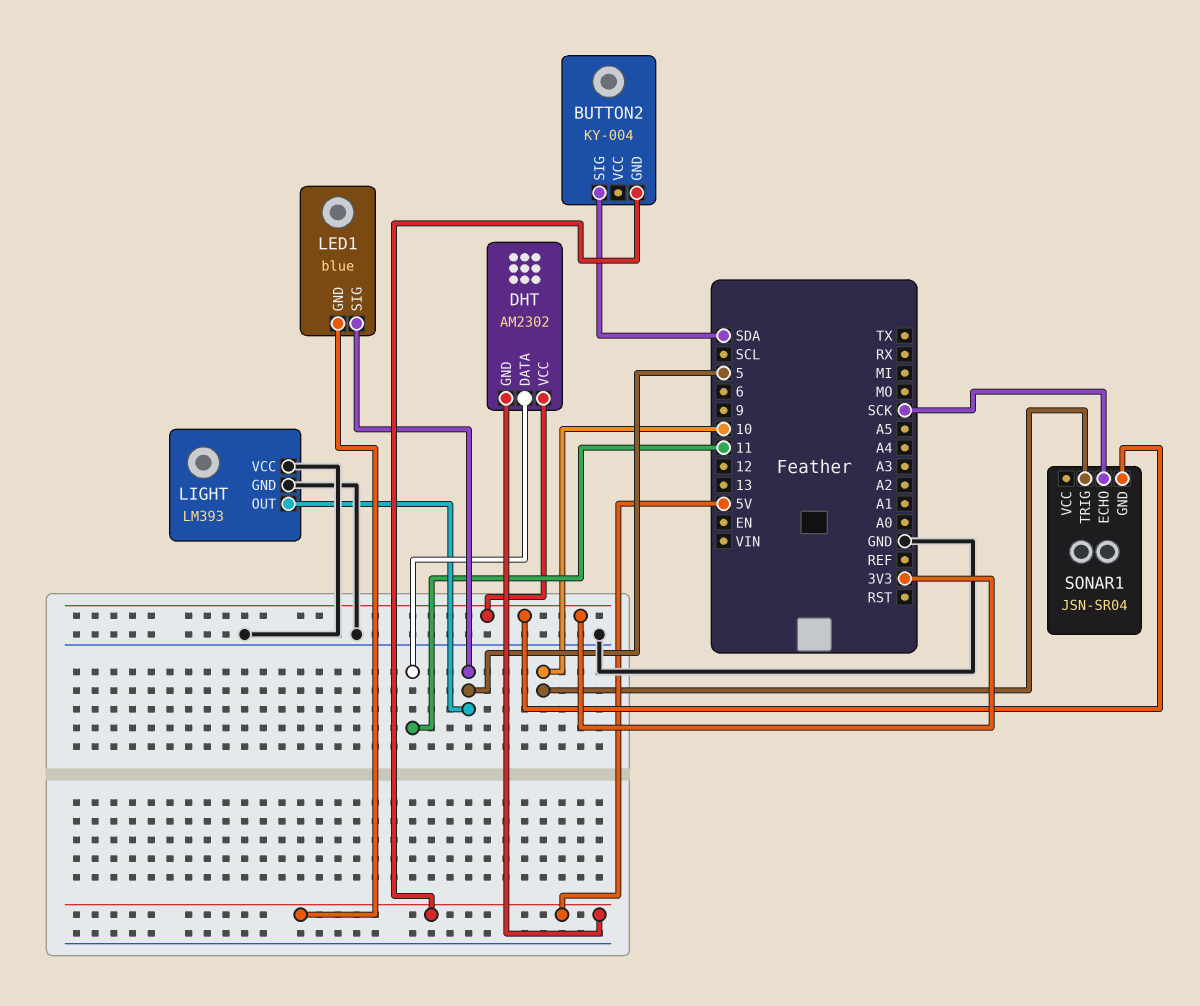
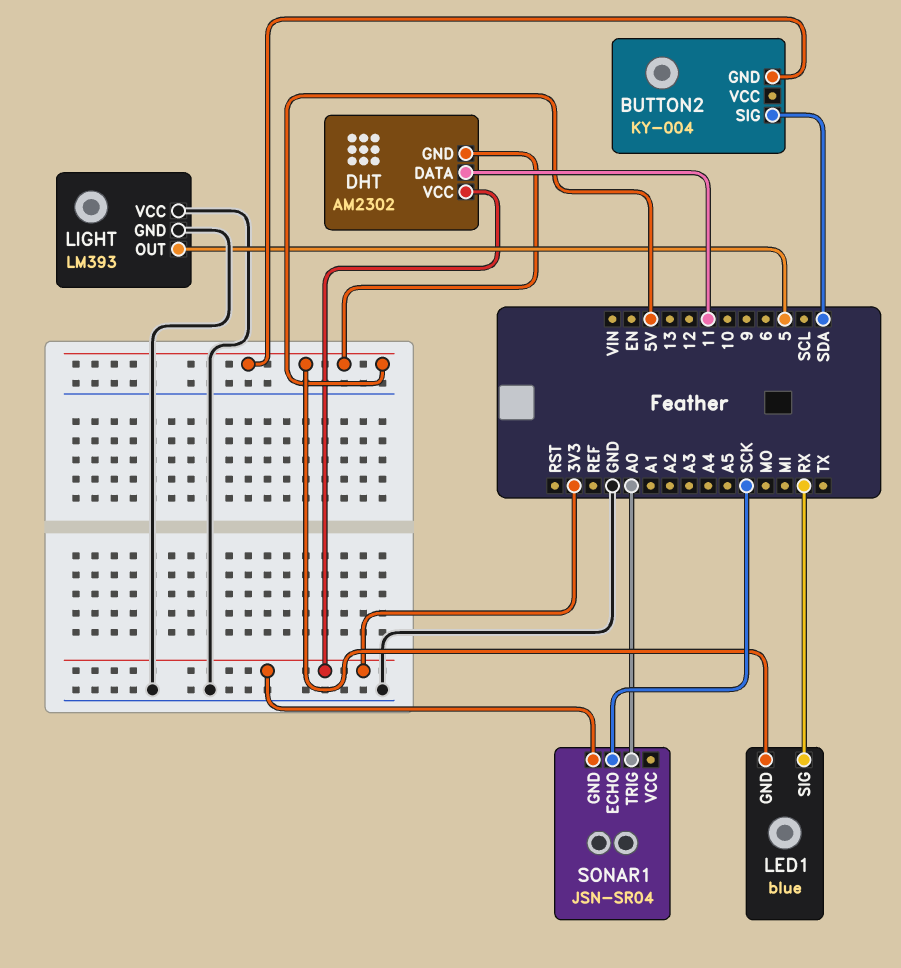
LED1 pin SIG: 5 -> RX
SONAR1 pin TRIG: 10 -> A0

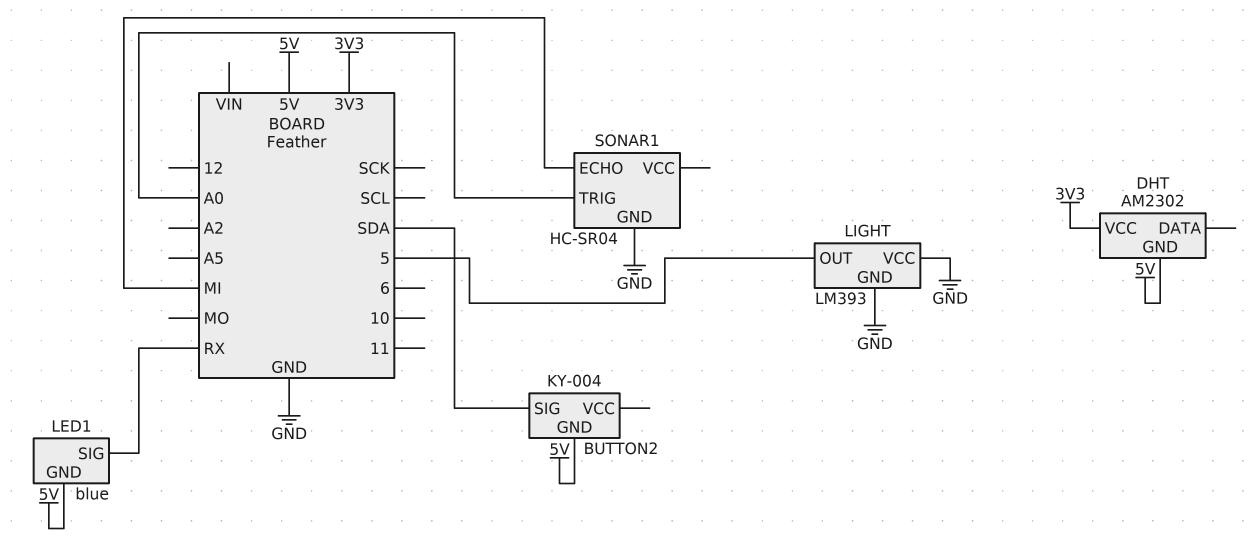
DHT pin DATA: 11 -> none
SONAR1: JSN-SR04 -> HC-SR04
SONAR1 pin ECHO: SCK -> MI
SONAR1 pin GND: 3V3 -> GND

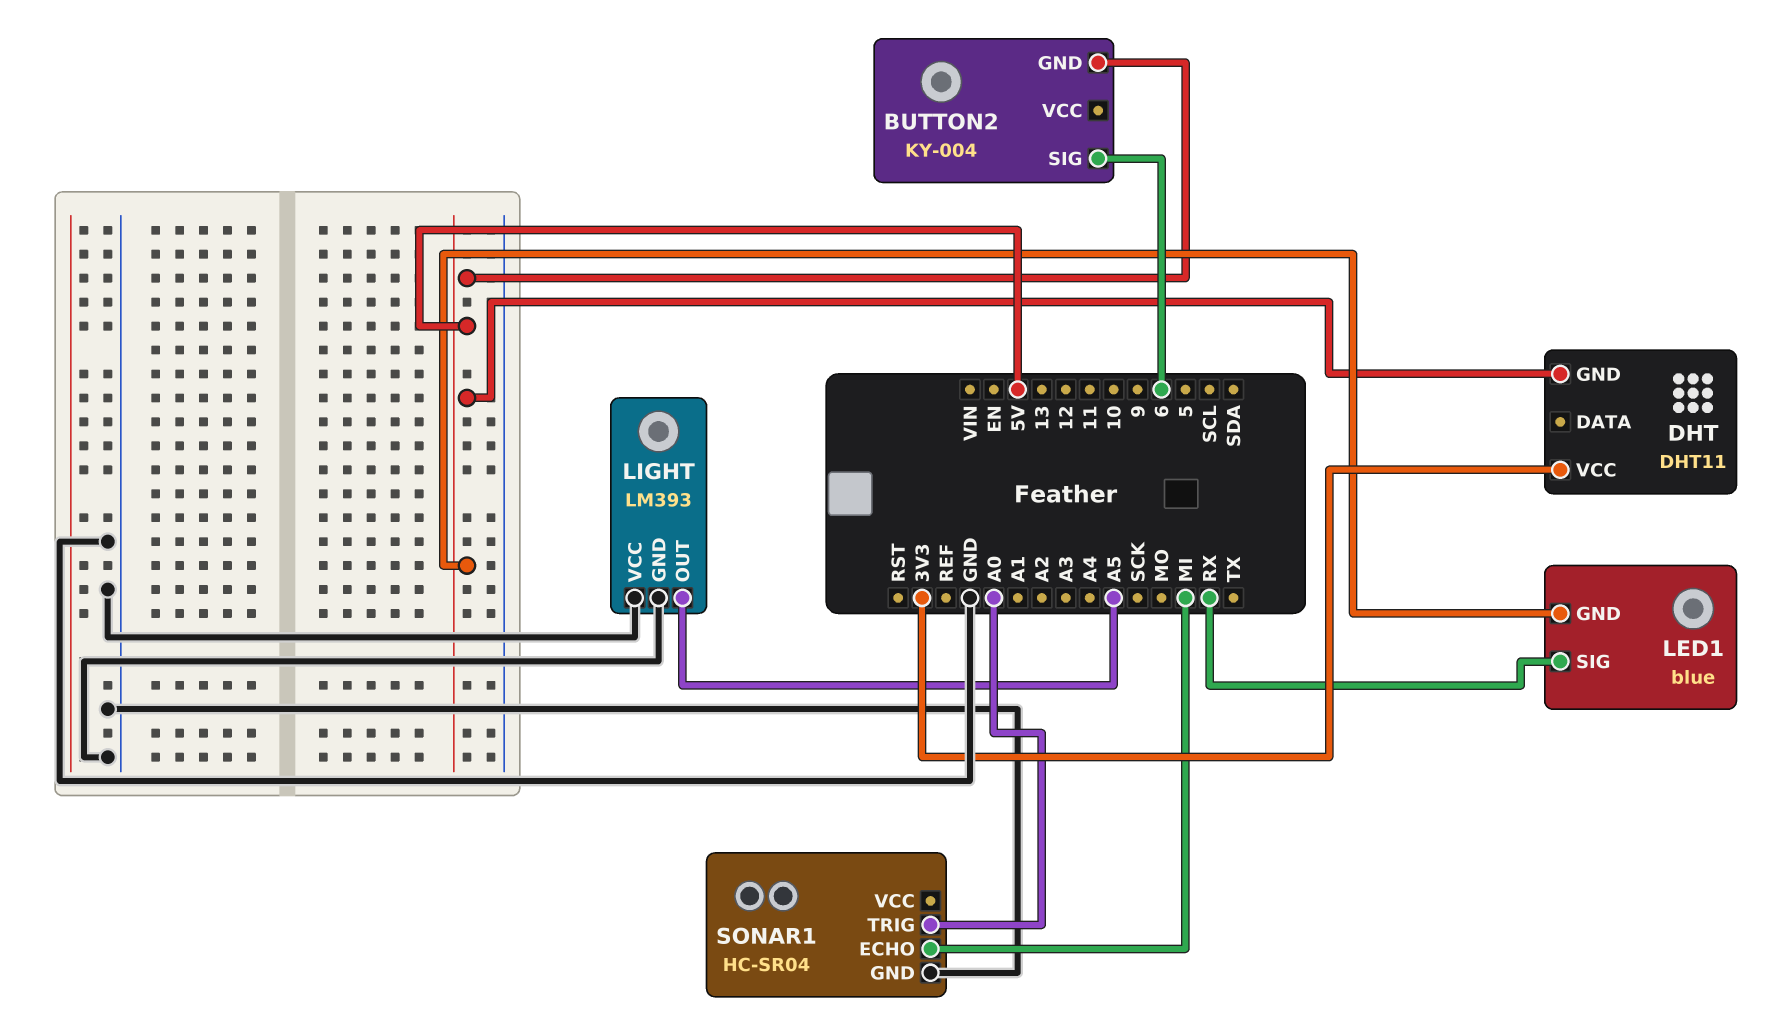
BUTTON2 pin SIG: SDA -> 6
DHT: AM2302 -> DHT11
LIGHT pin OUT: 5 -> A5

